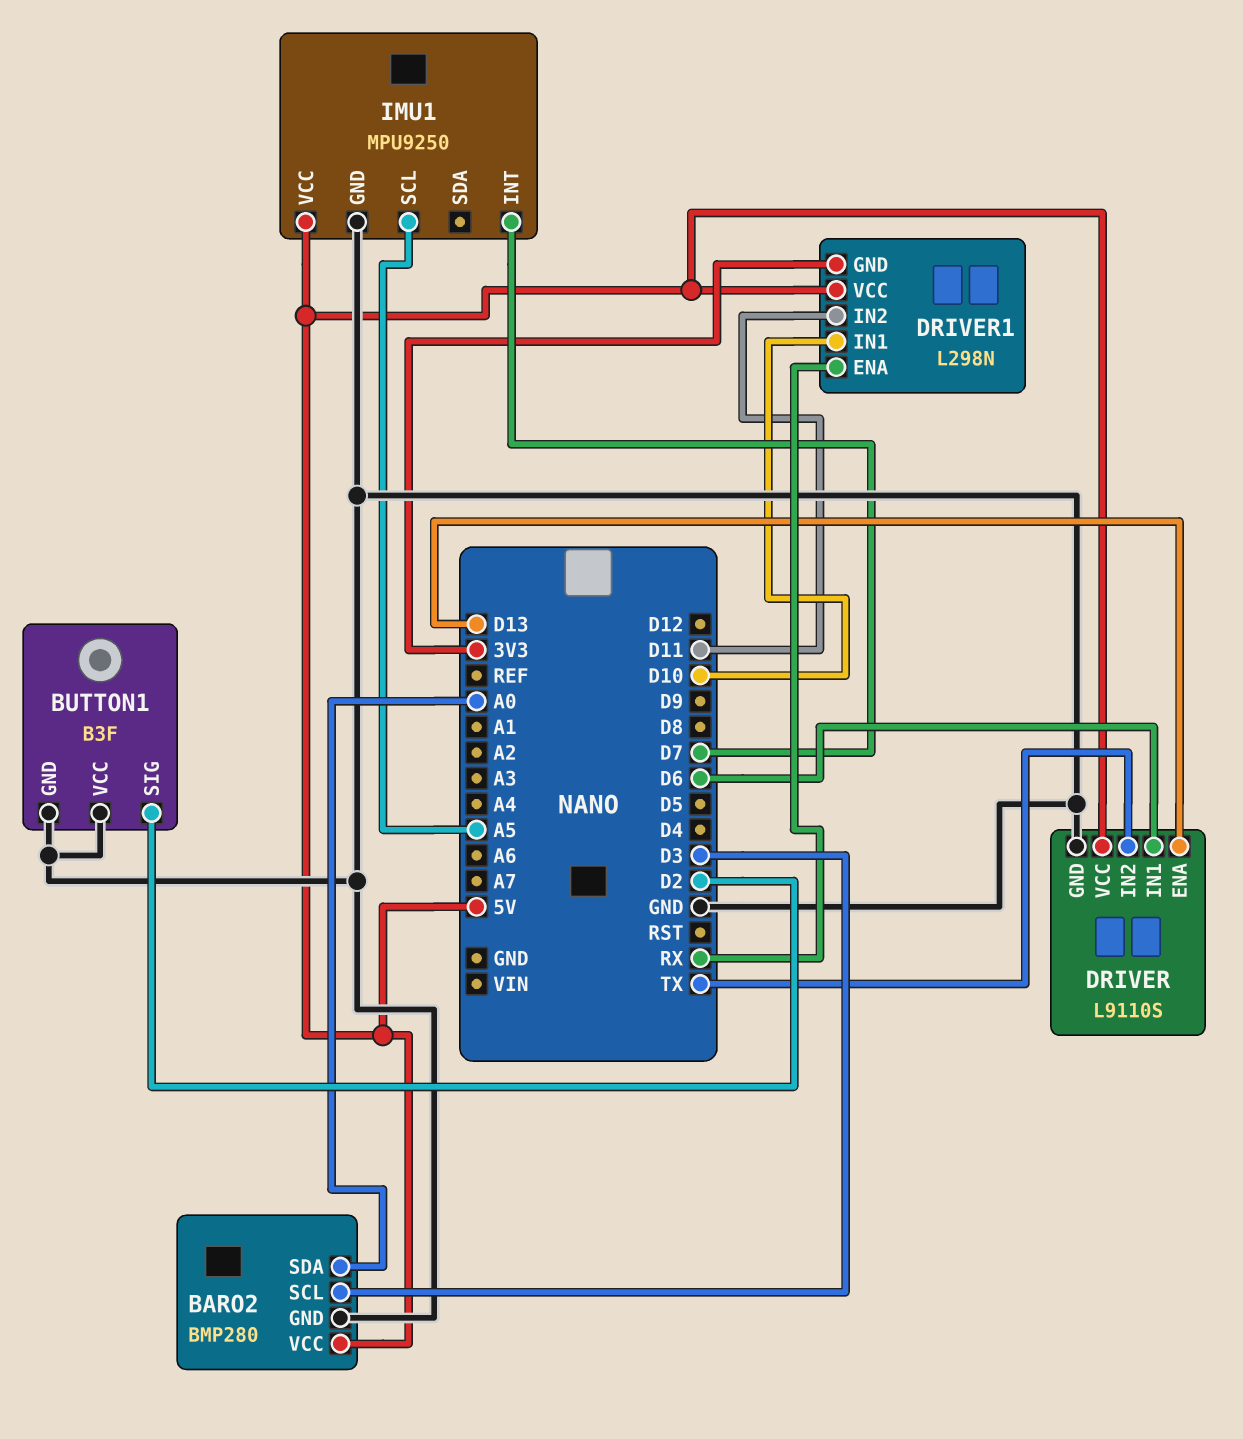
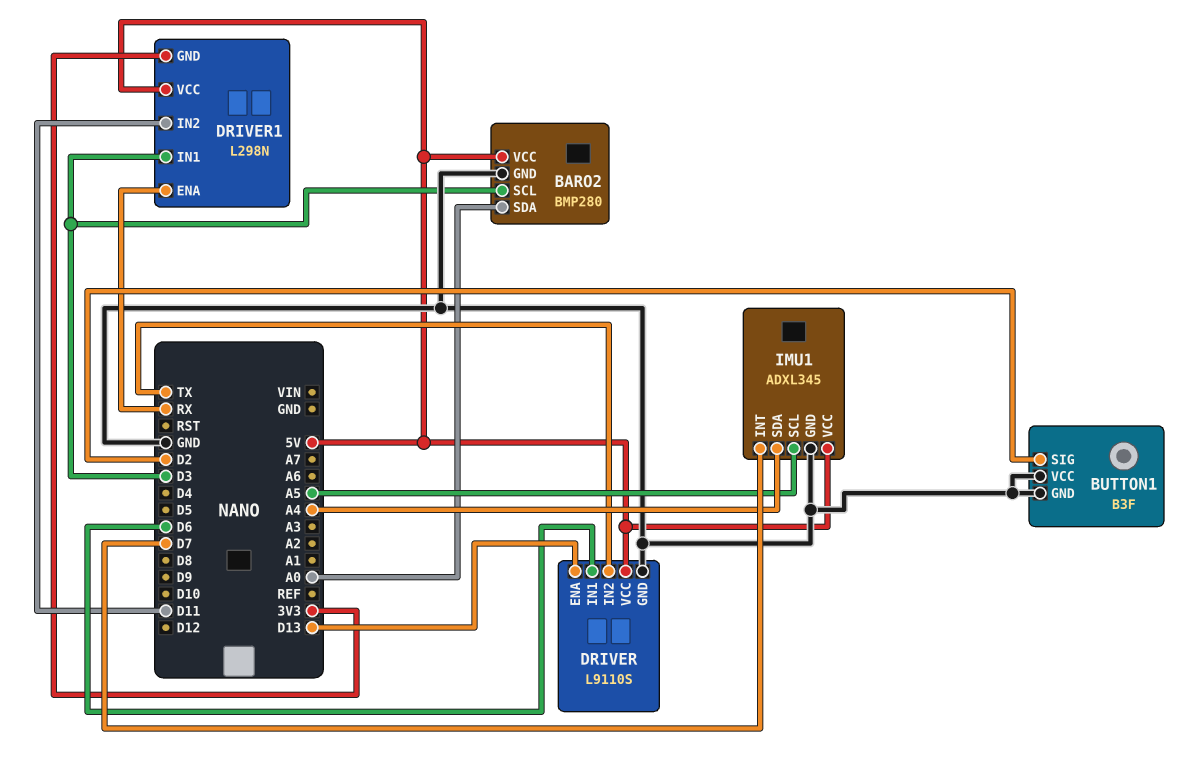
DRIVER1 pin IN1: D10 -> D3
IMU1: MPU9250 -> ADXL345
IMU1 pin SDA: none -> A4

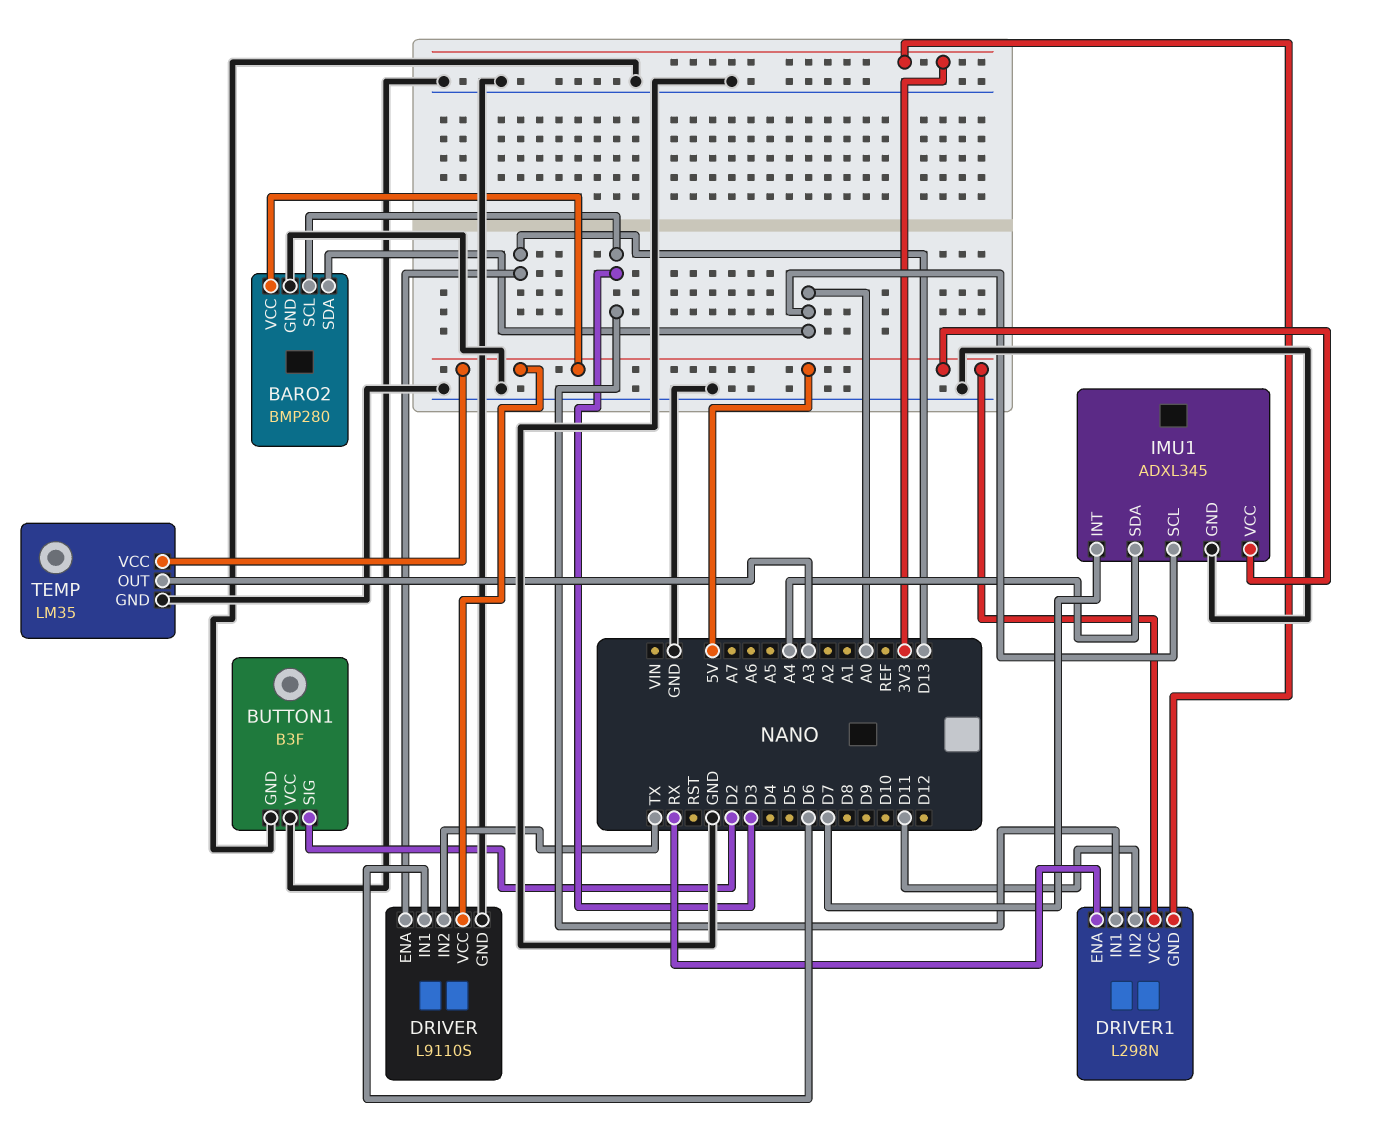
IMU1 pin SCL: A5 -> A0
TEMP: none -> LM35
TEMP pin GND: none -> GND
TEMP pin OUT: none -> A3
TEMP pin VCC: none -> 5V

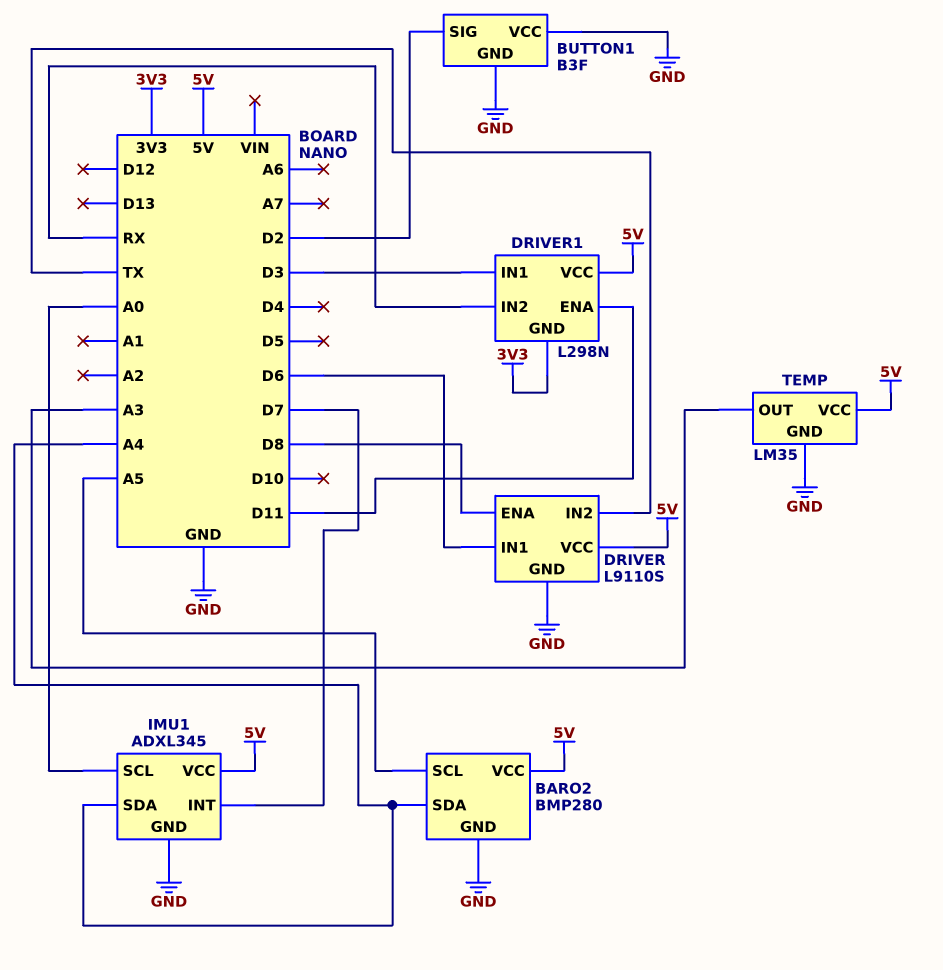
BARO2 pin SCL: D3 -> A5
BARO2 pin SDA: A0 -> A4
DRIVER pin ENA: D13 -> D8
DRIVER1 pin ENA: RX -> D11
DRIVER1 pin IN2: D11 -> RX

